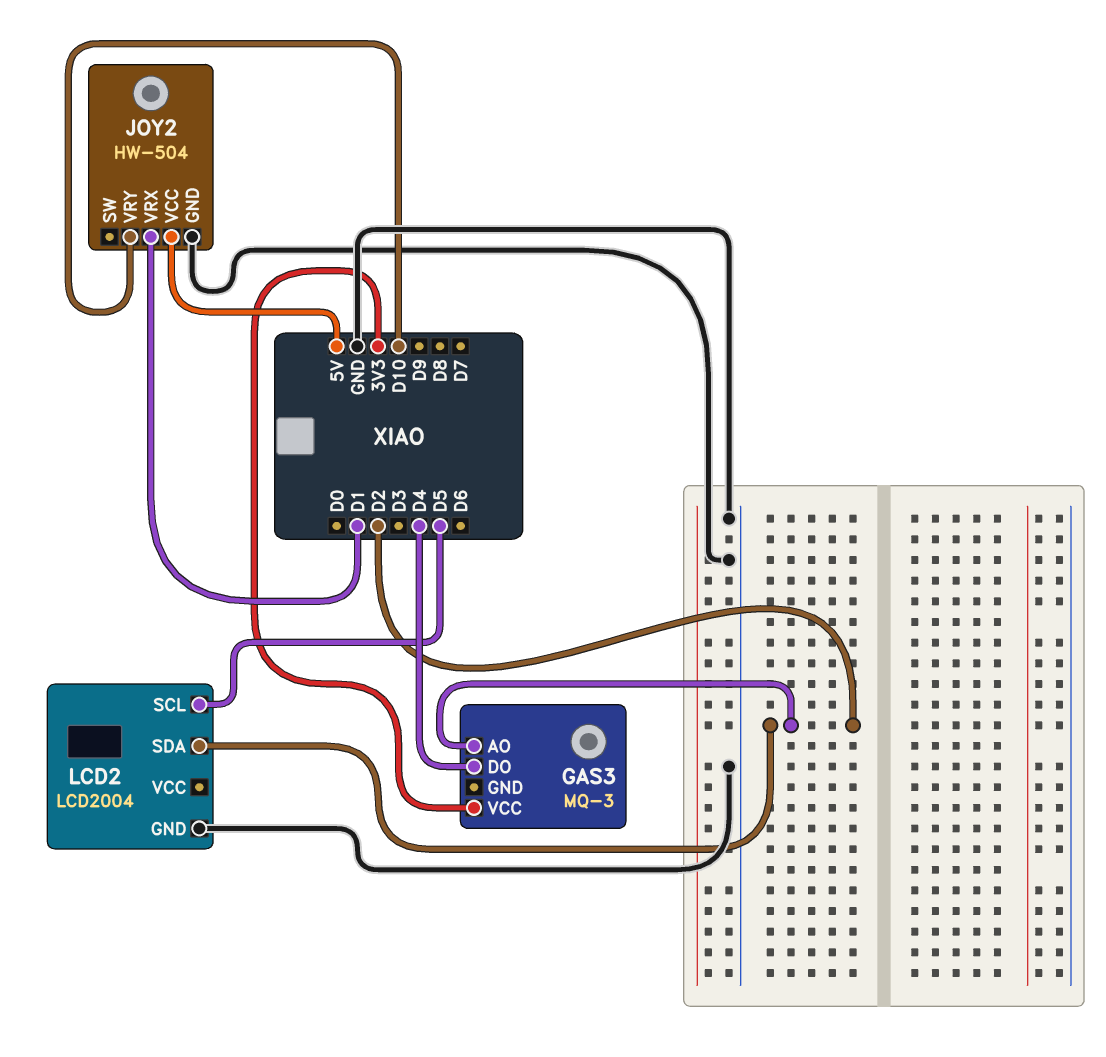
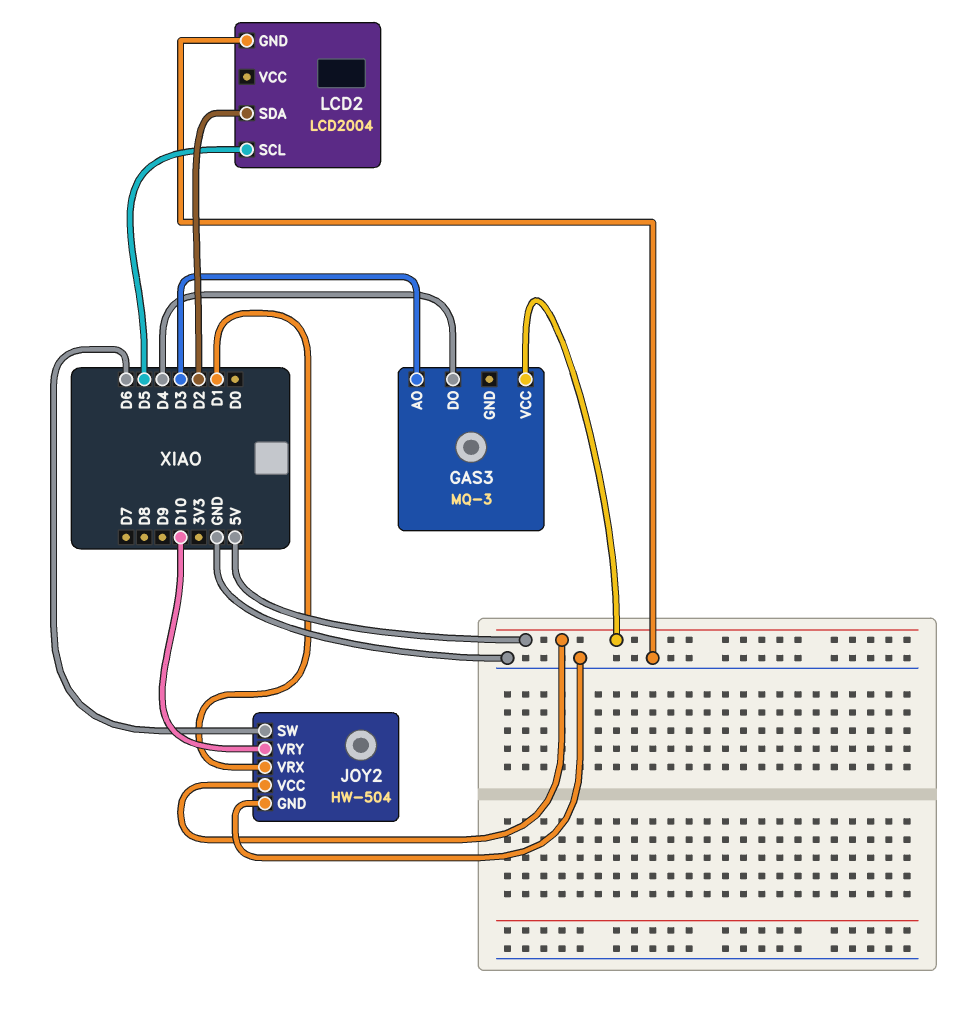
GAS3 pin AO: D2 -> D3
GAS3 pin VCC: 3V3 -> 5V
JOY2 pin SW: none -> D6

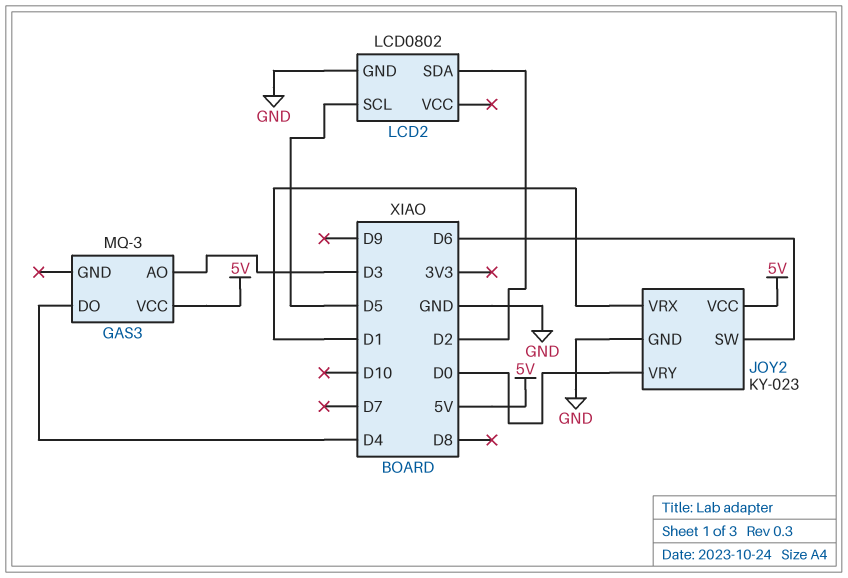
JOY2: HW-504 -> KY-023
JOY2 pin VRY: D10 -> D0
LCD2: LCD2004 -> LCD0802

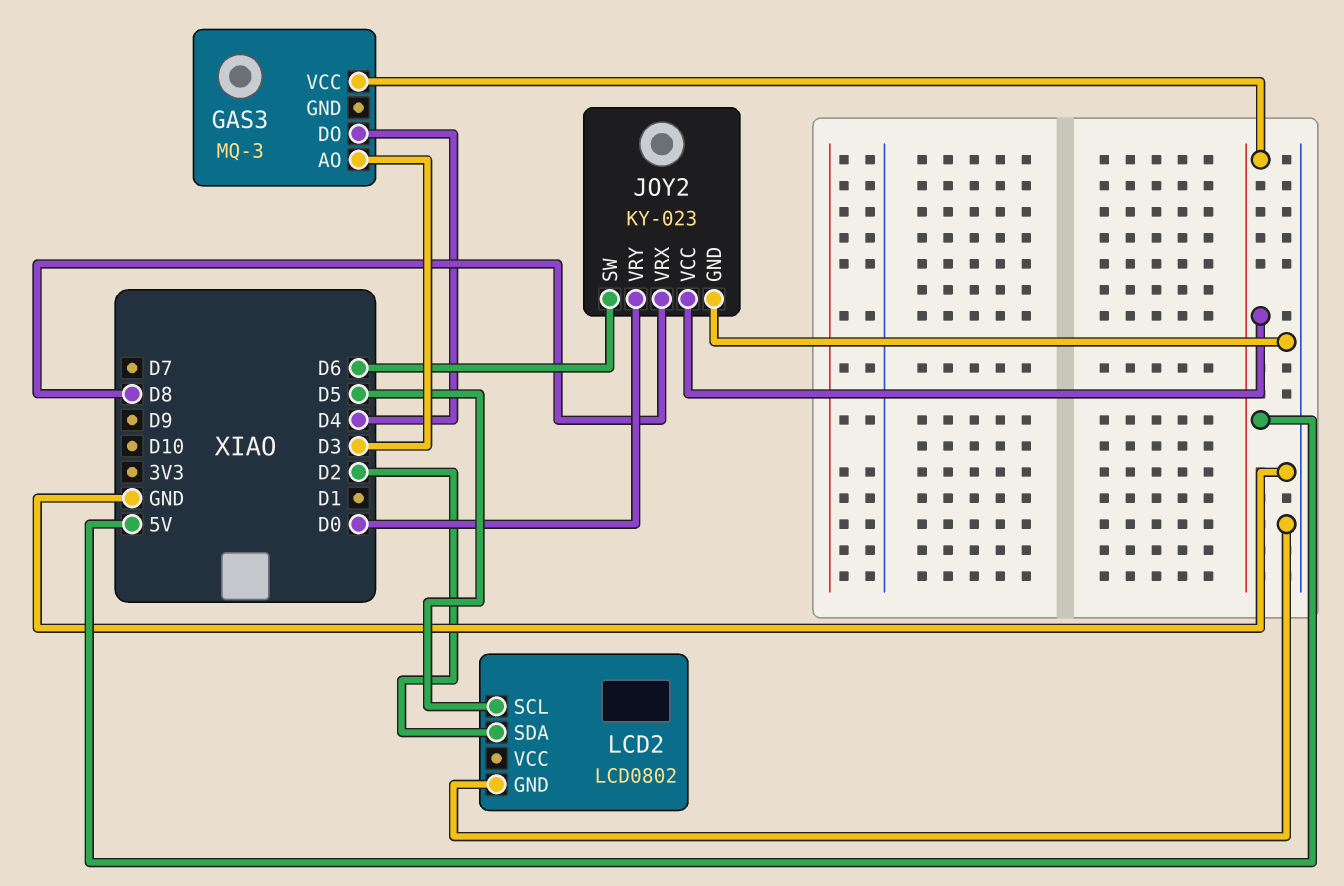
JOY2 pin VRX: D1 -> D8

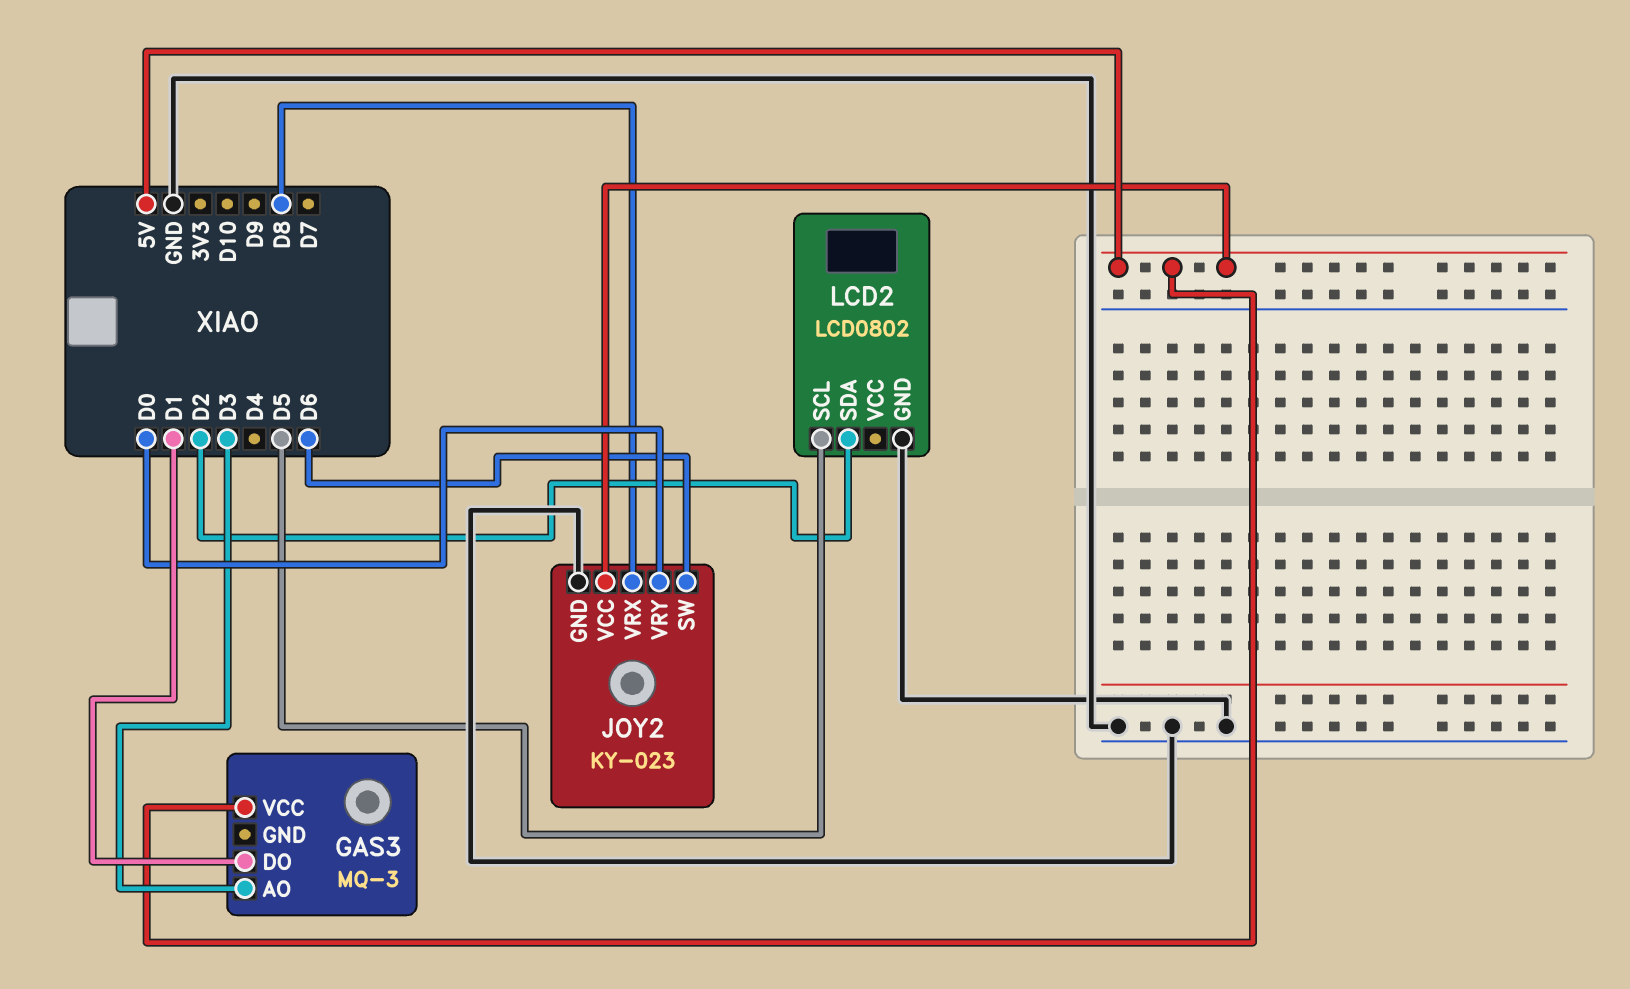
GAS3 pin DO: D4 -> D1

